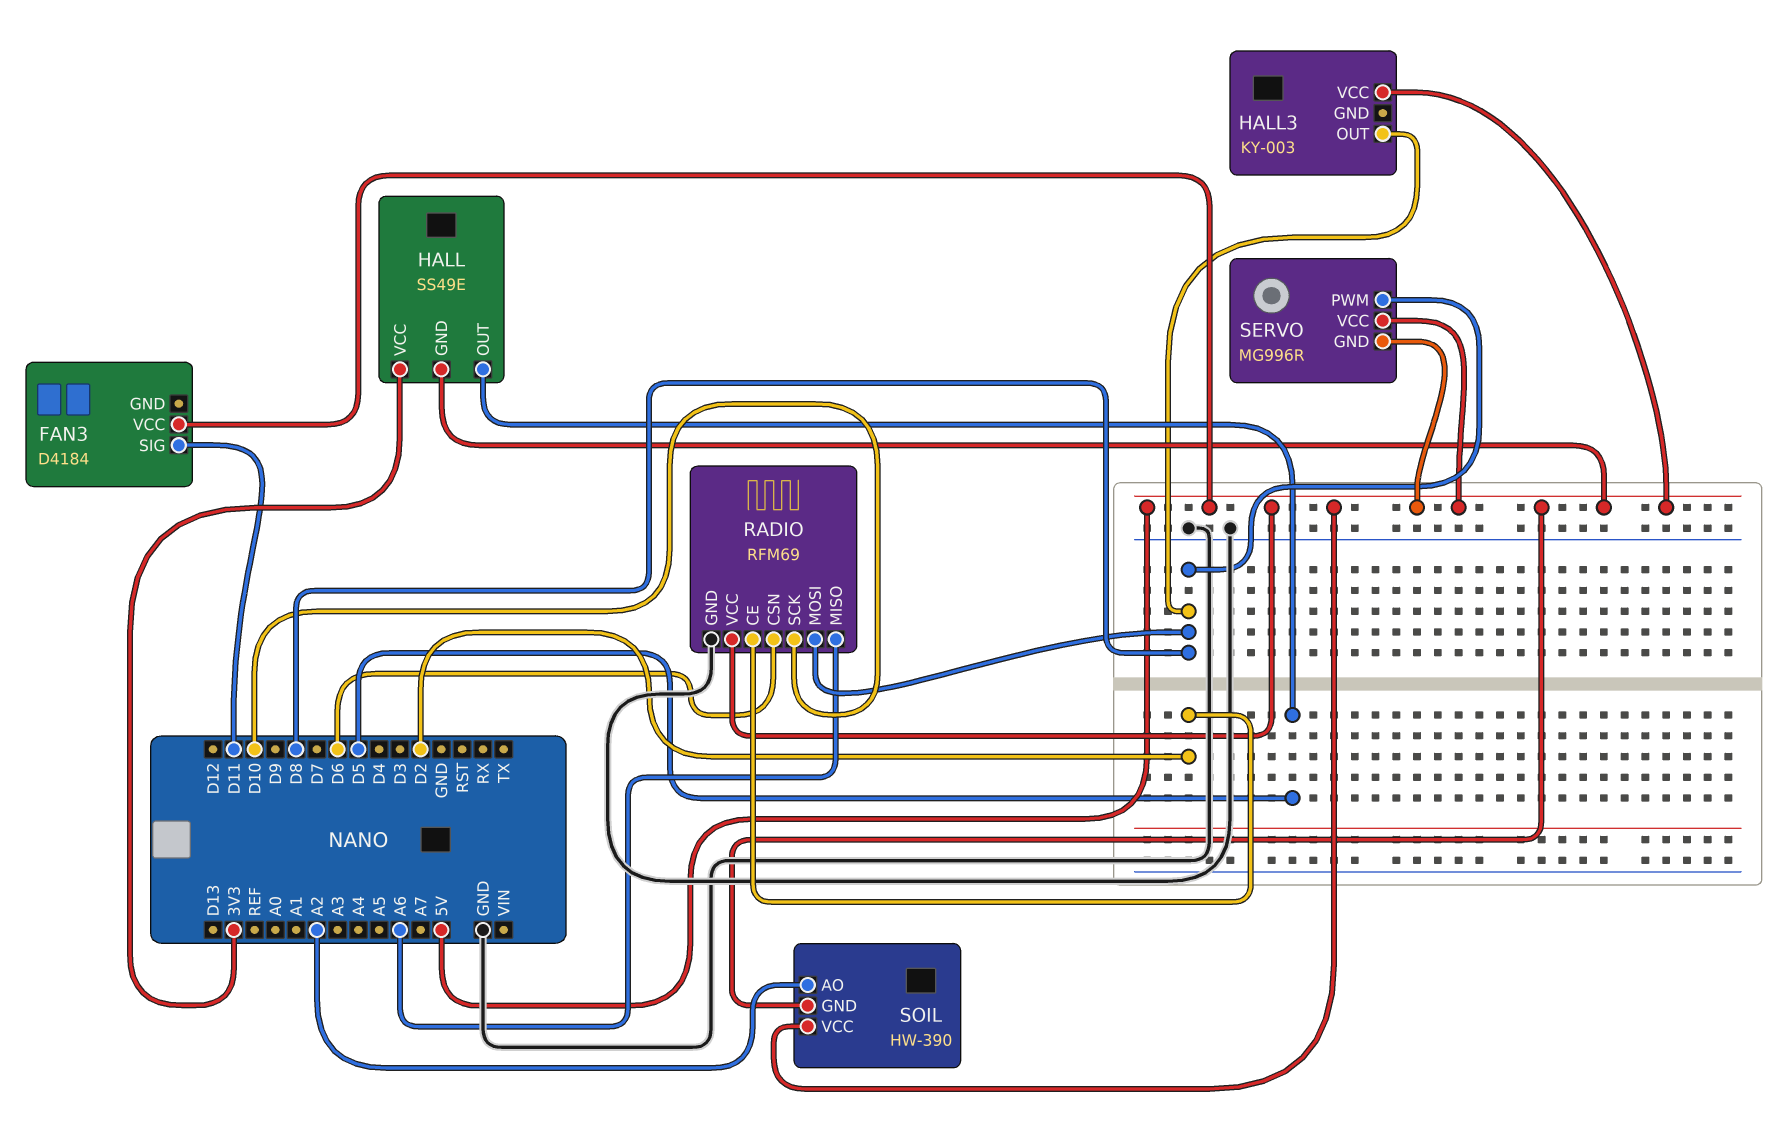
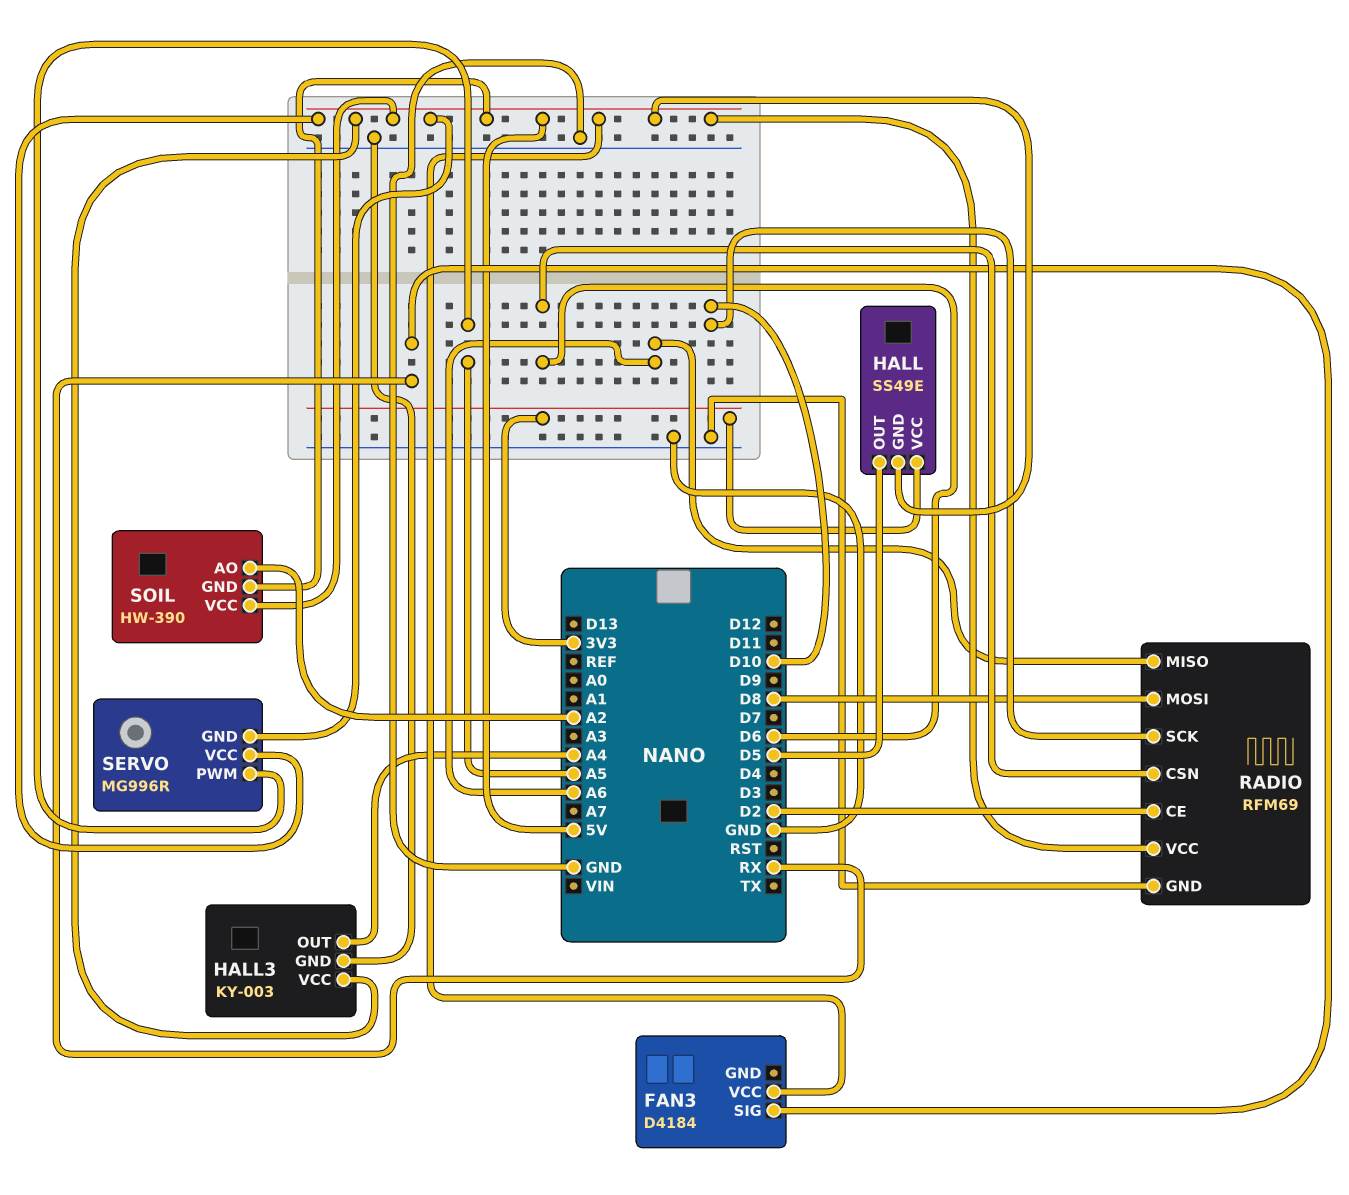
FAN3 pin SIG: D11 -> RX
HALL3 pin GND: none -> GND
HALL3 pin OUT: D8 -> A4
SERVO pin PWM: D8 -> A5

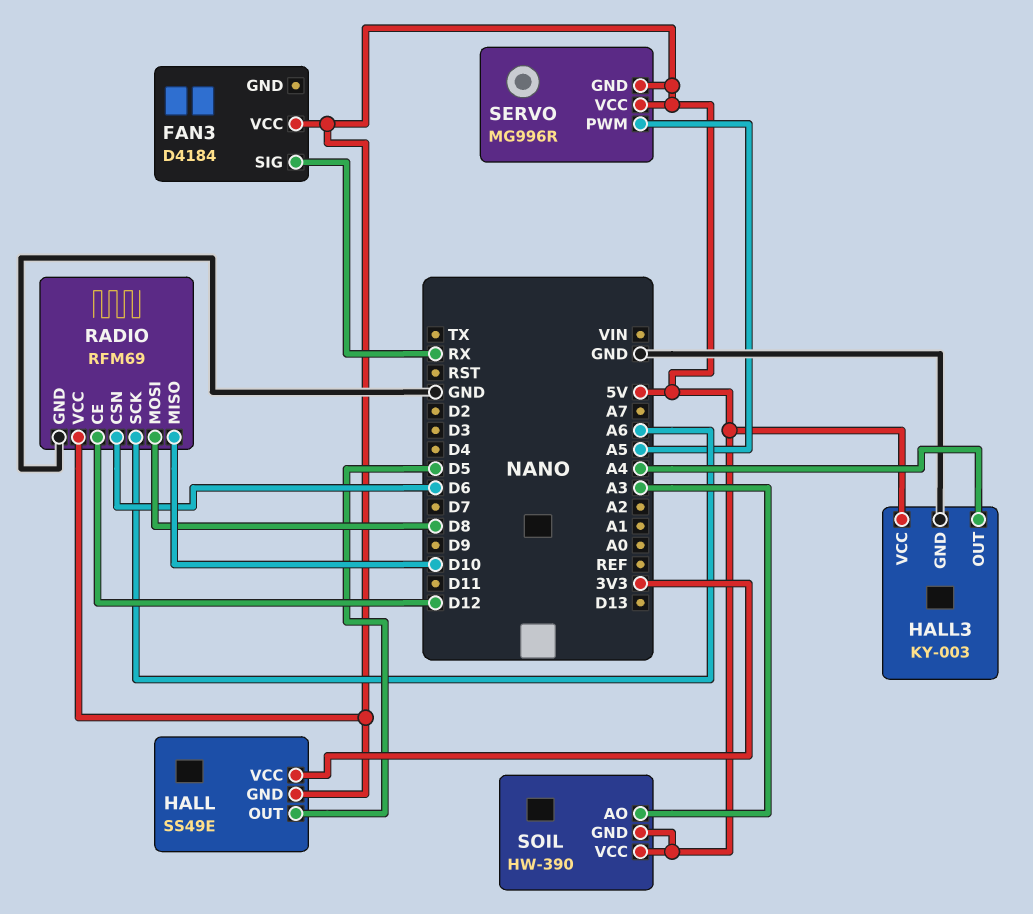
RADIO pin CE: D2 -> D12
RADIO pin MISO: A6 -> D10
RADIO pin SCK: D10 -> A6
SOIL pin AO: A2 -> A3

